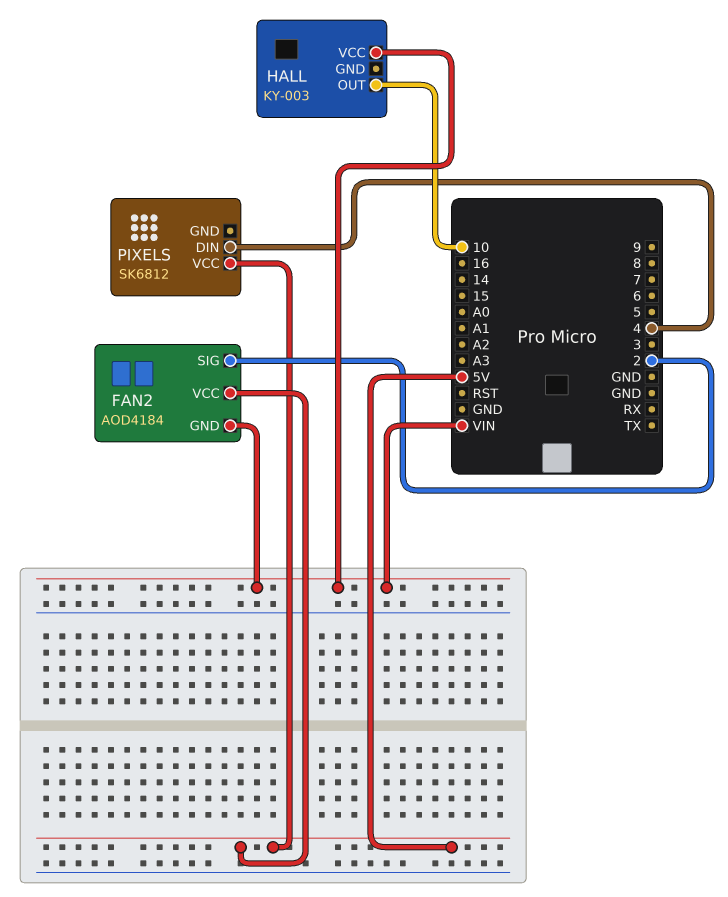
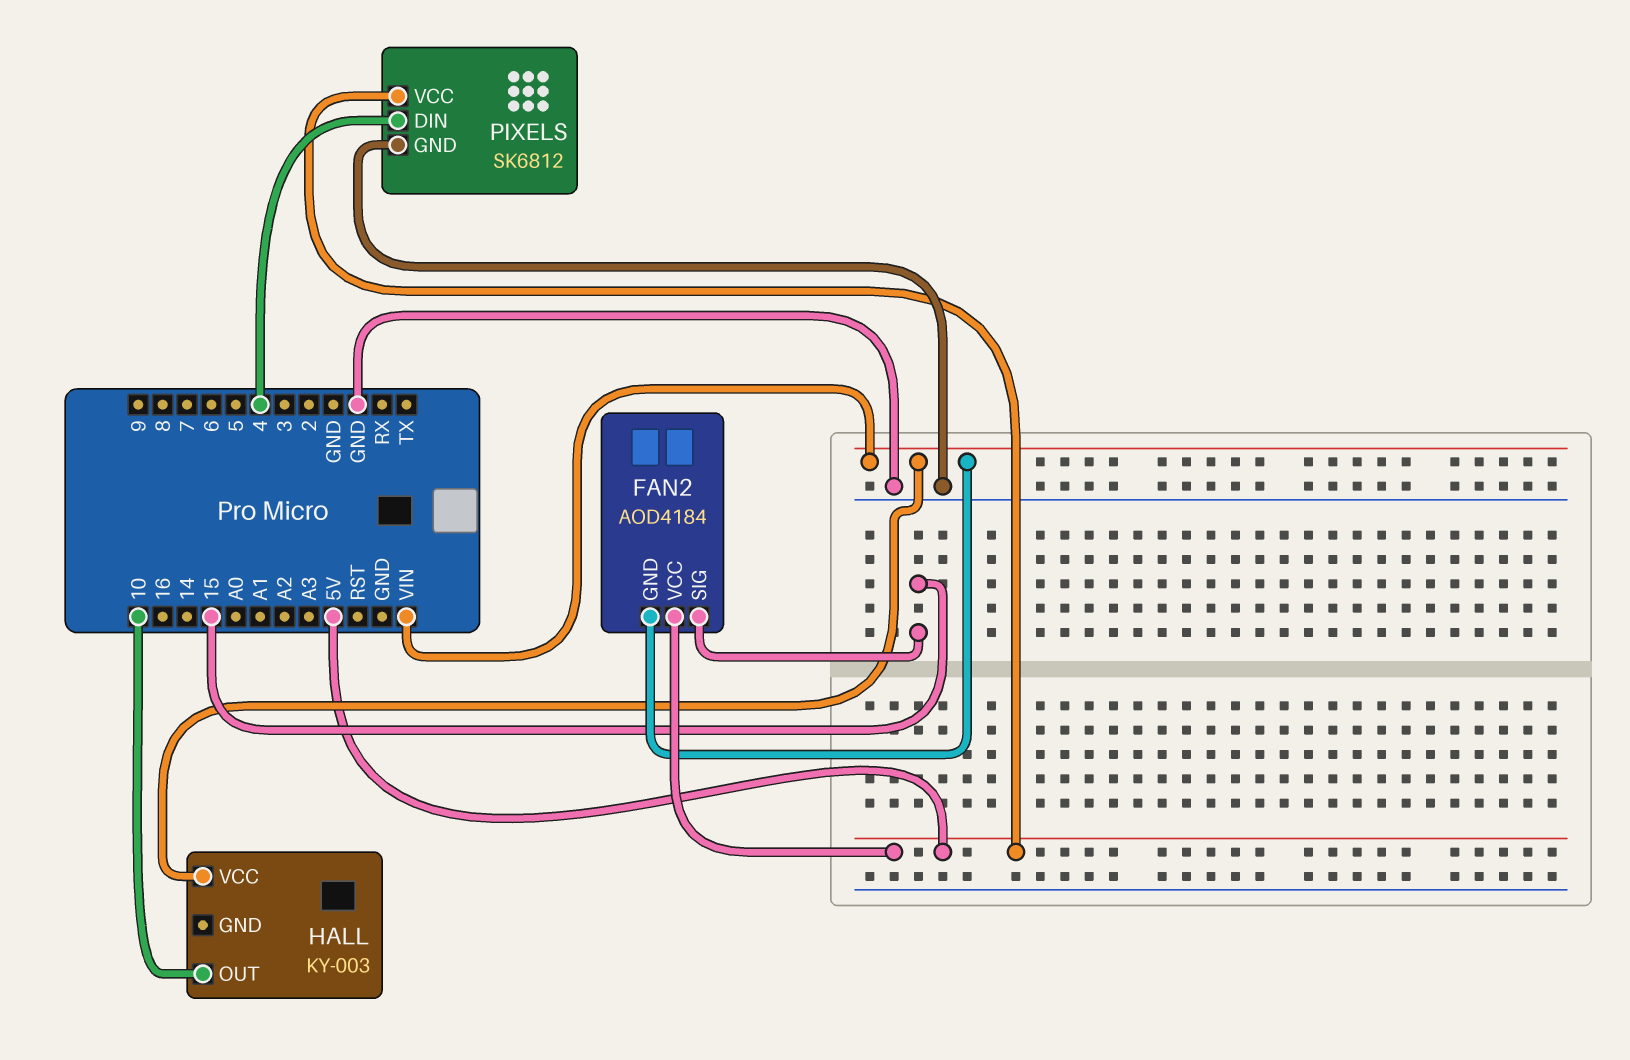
FAN2 pin SIG: 2 -> 15
PIXELS pin GND: none -> GND

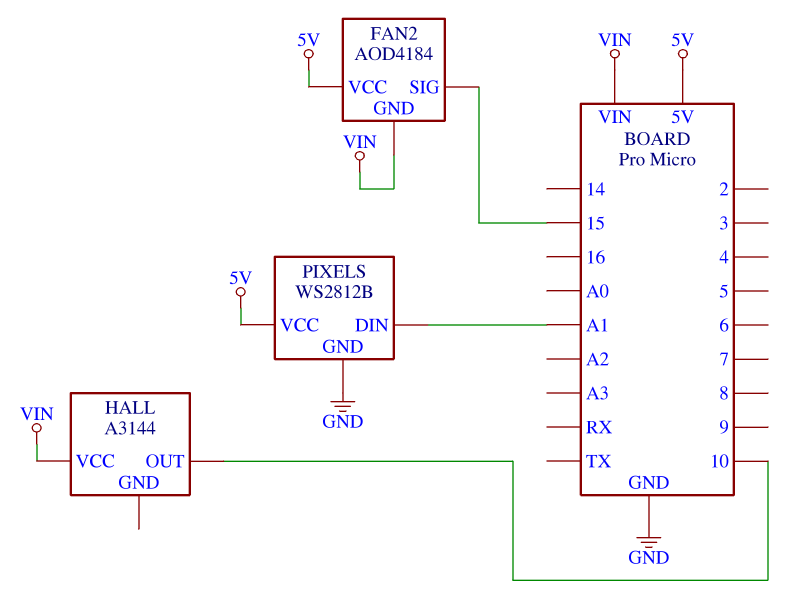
HALL: KY-003 -> A3144
PIXELS: SK6812 -> WS2812B
PIXELS pin DIN: 4 -> A1

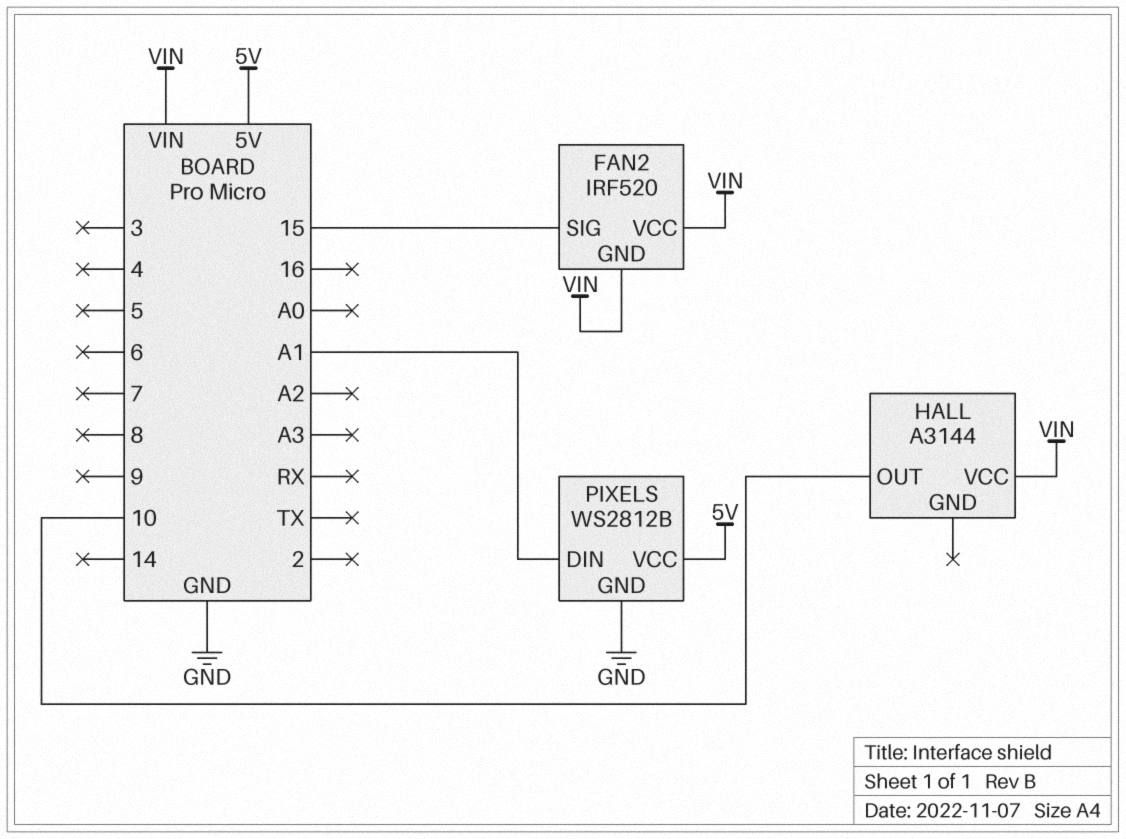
FAN2: AOD4184 -> IRF520
FAN2 pin VCC: 5V -> VIN

